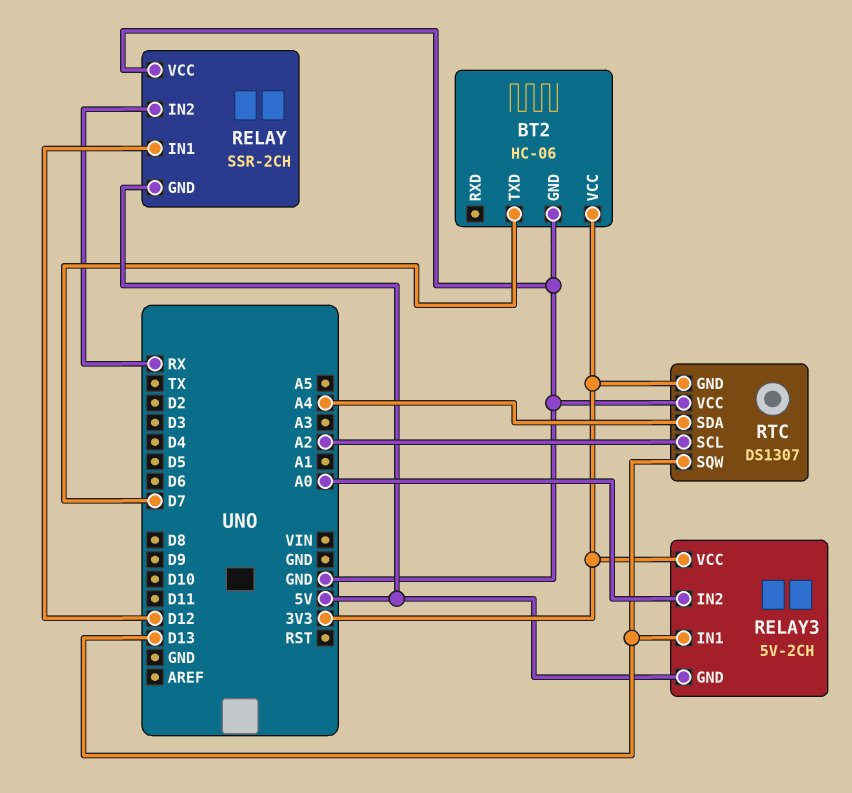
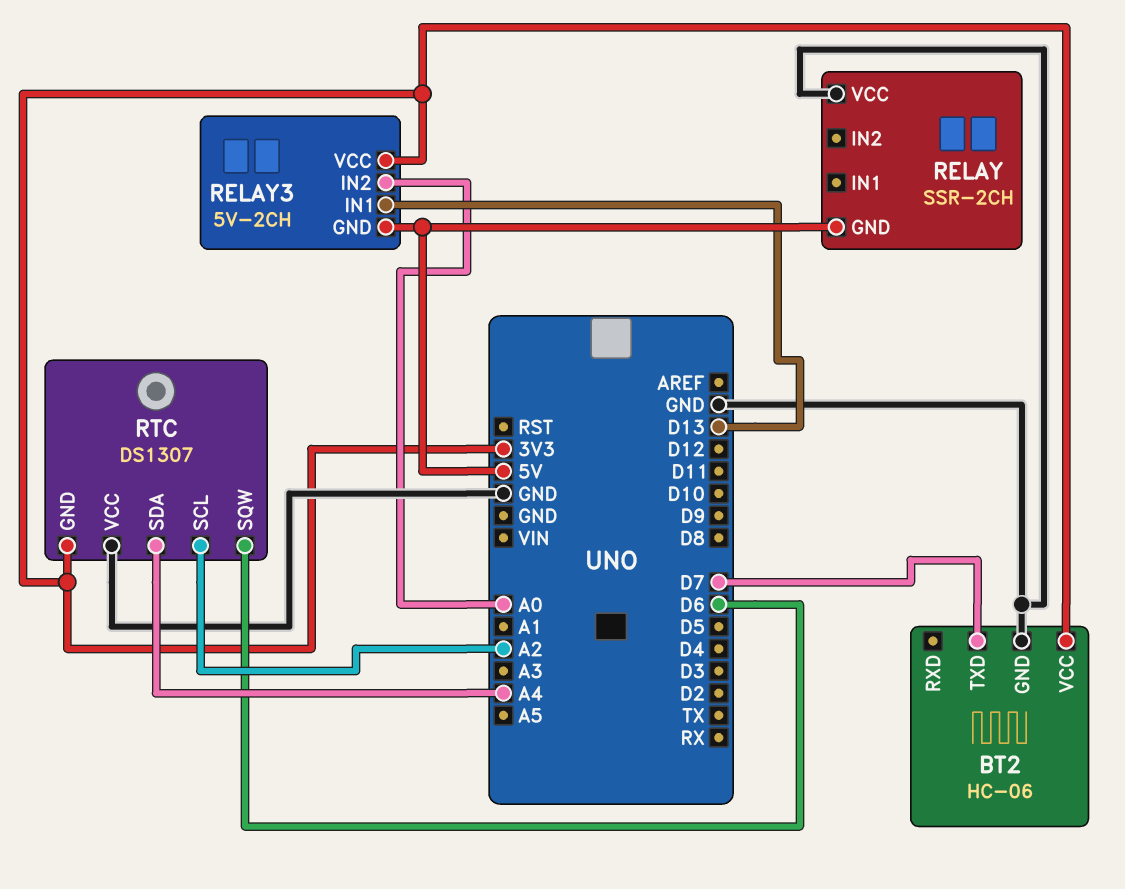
RELAY pin IN1: D12 -> none
RELAY pin IN2: RX -> none
RTC pin SQW: D13 -> D6

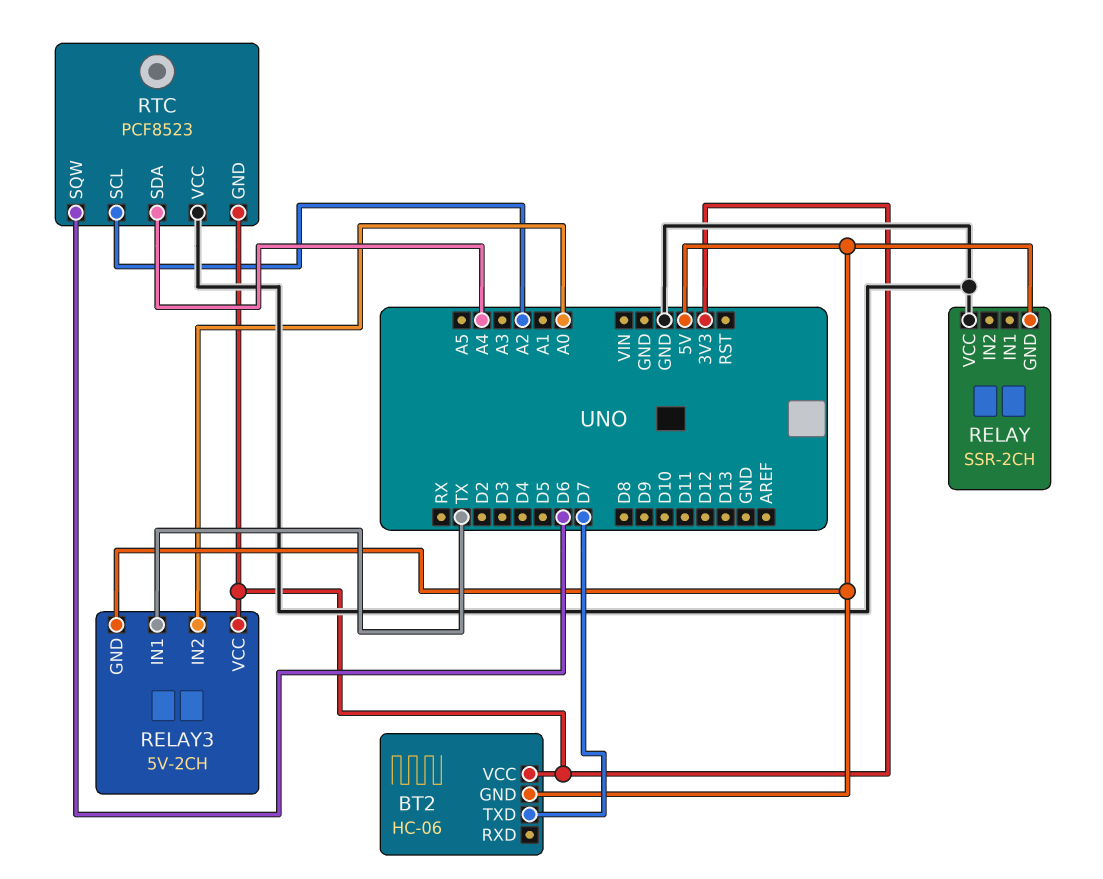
BT2 pin GND: GND -> 5V
RELAY3 pin IN1: D13 -> TX
RTC: DS1307 -> PCF8523

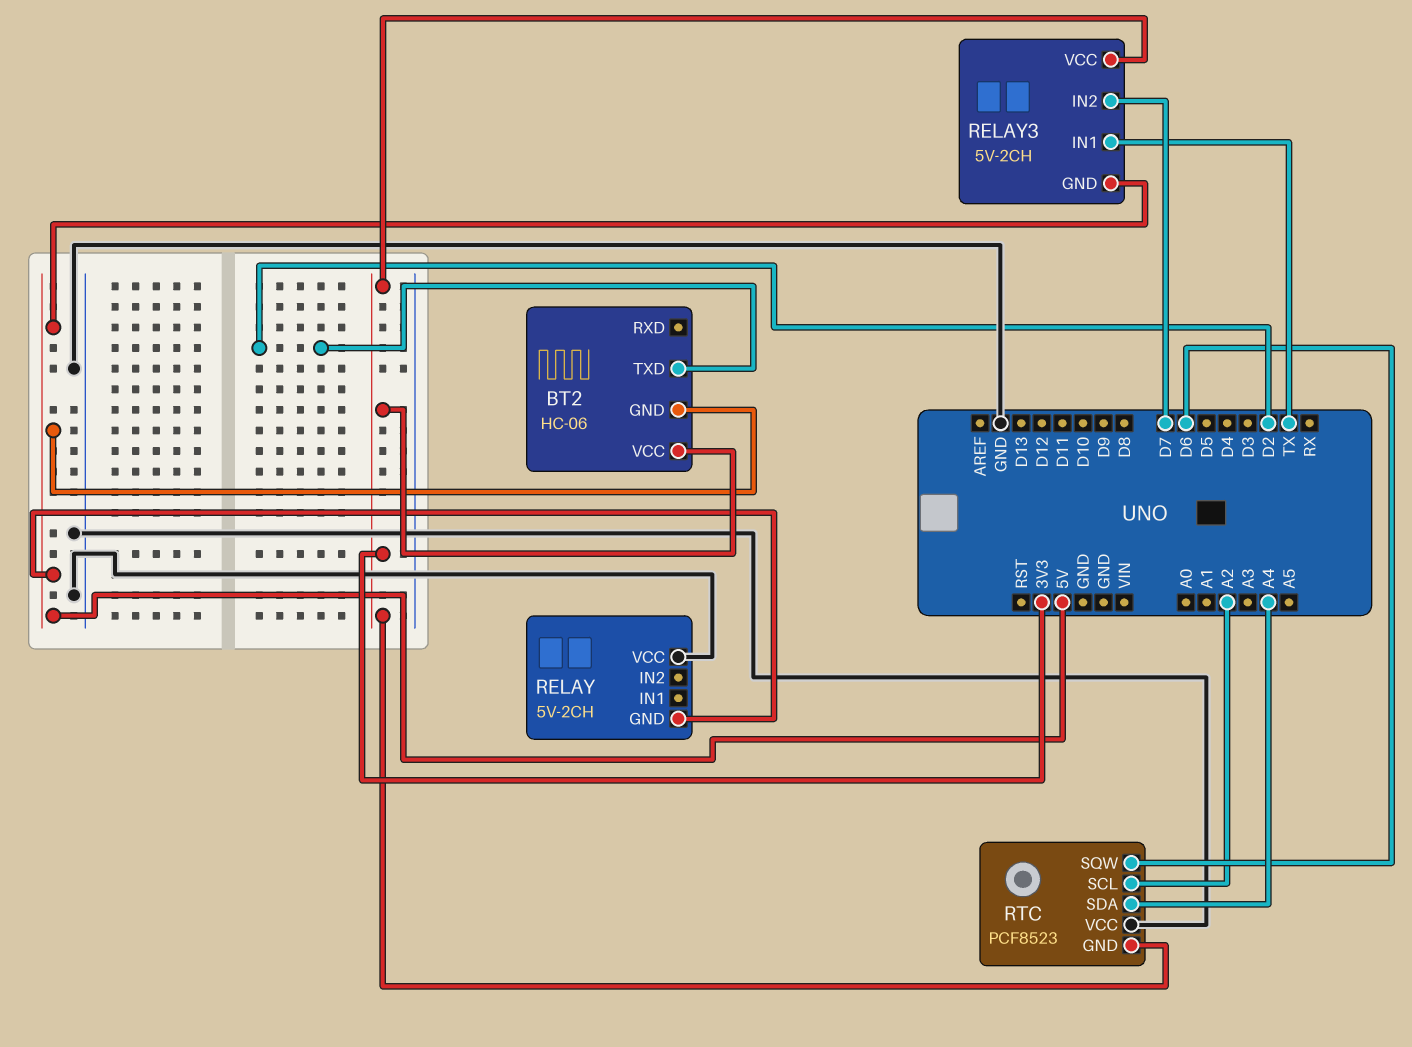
BT2 pin TXD: D7 -> D2
RELAY: SSR-2CH -> 5V-2CH
RELAY3 pin IN2: A0 -> D7

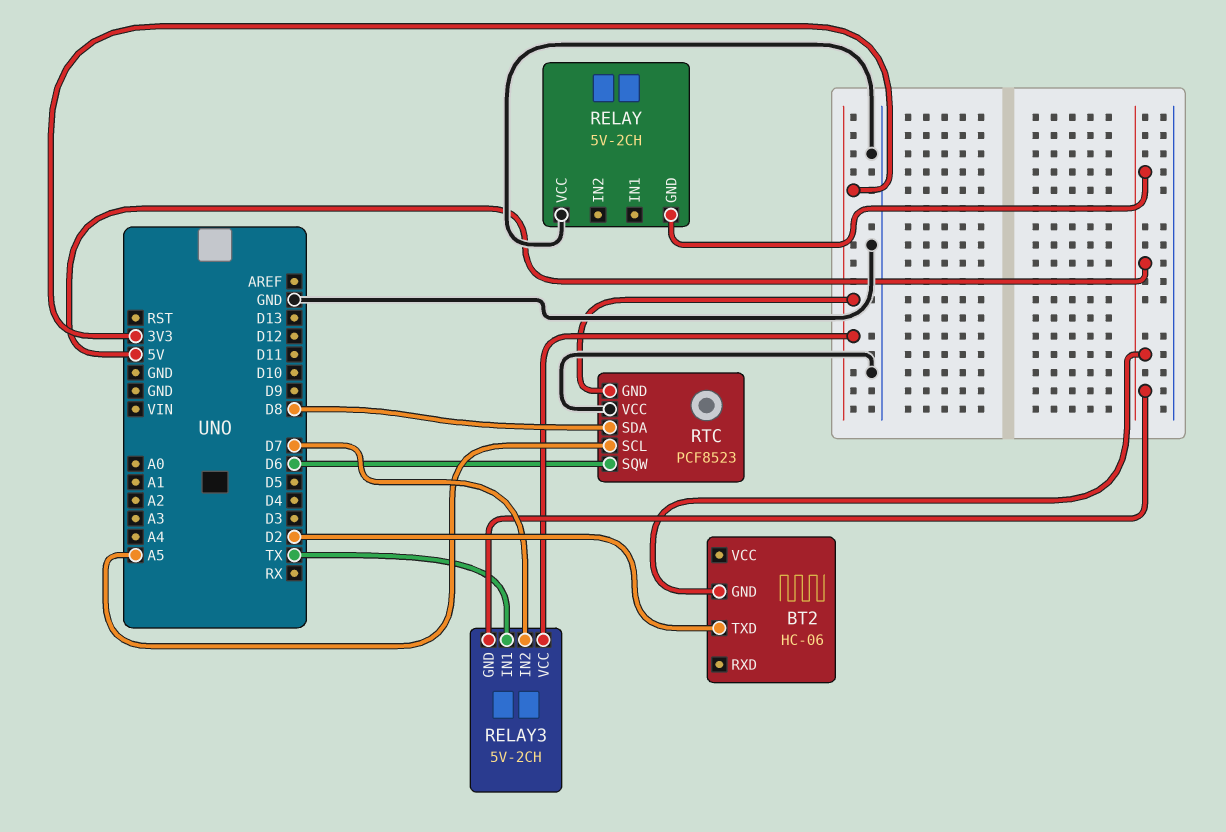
BT2 pin VCC: 3V3 -> none
RTC pin SCL: A2 -> A5
RTC pin SDA: A4 -> D8

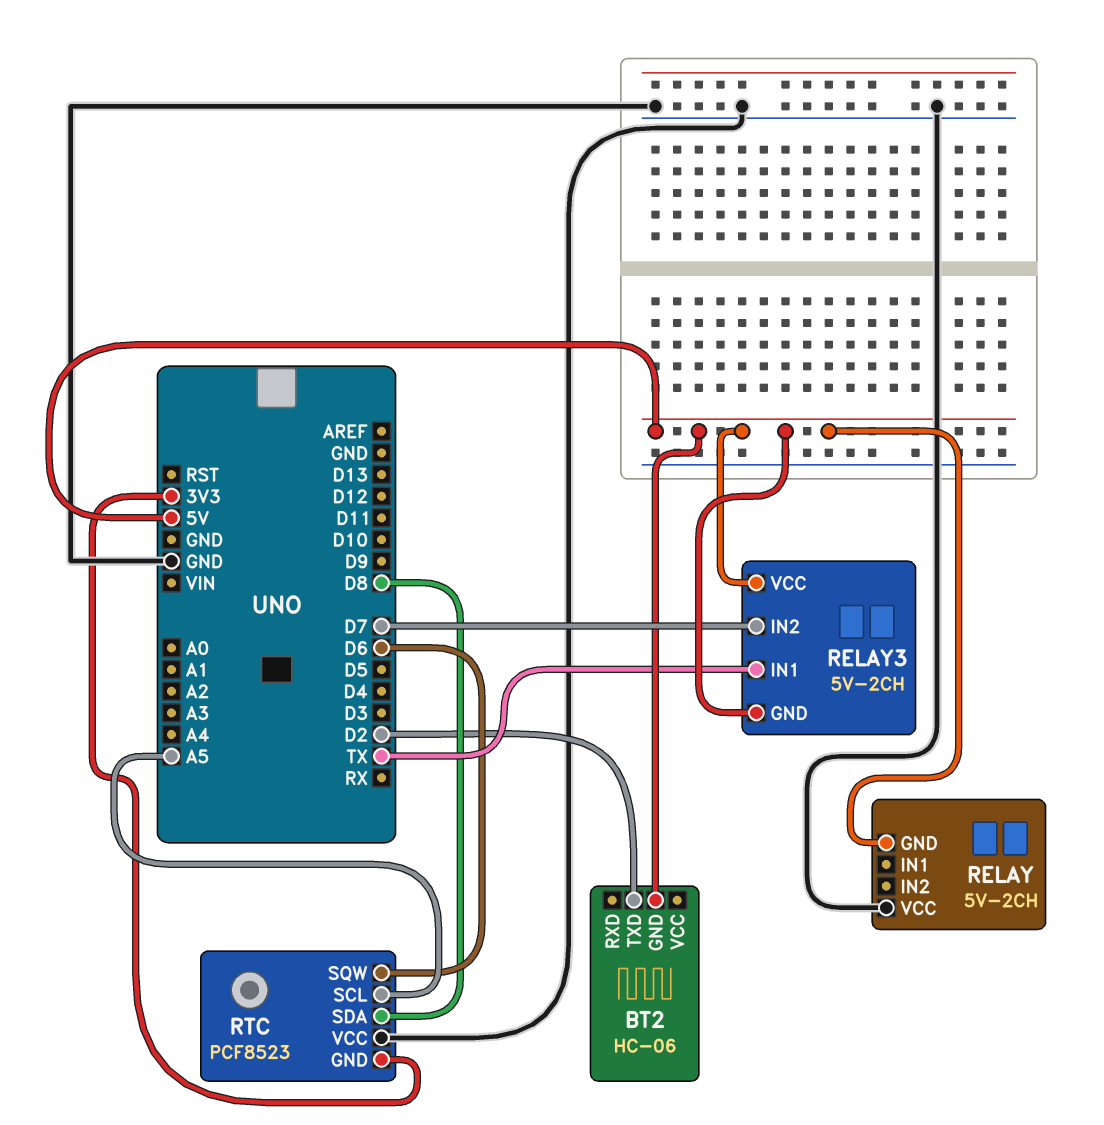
RELAY3 pin VCC: 3V3 -> 5V

